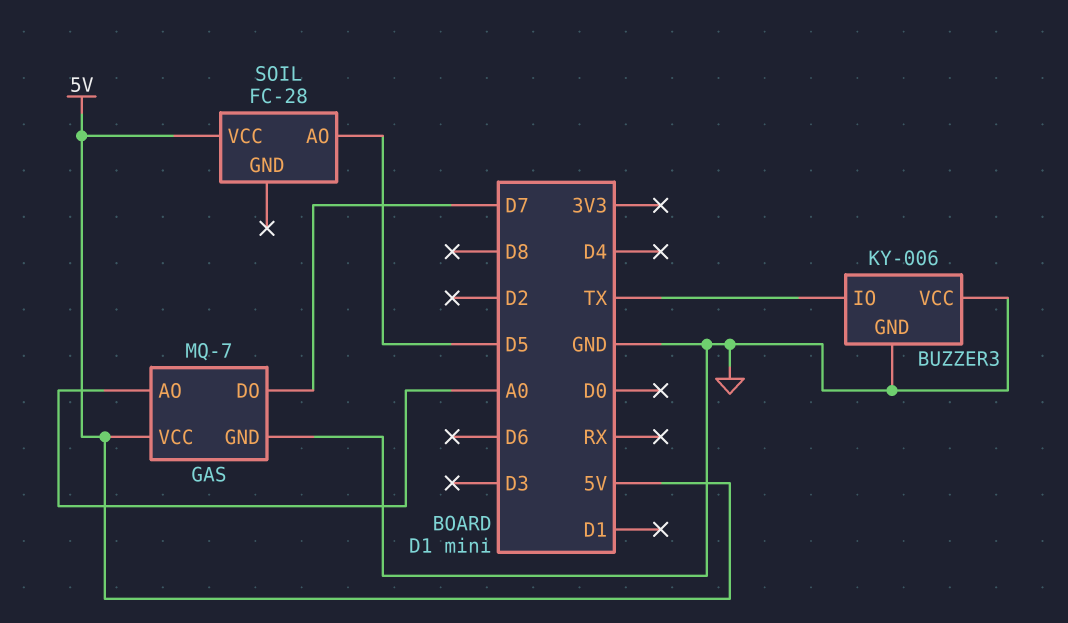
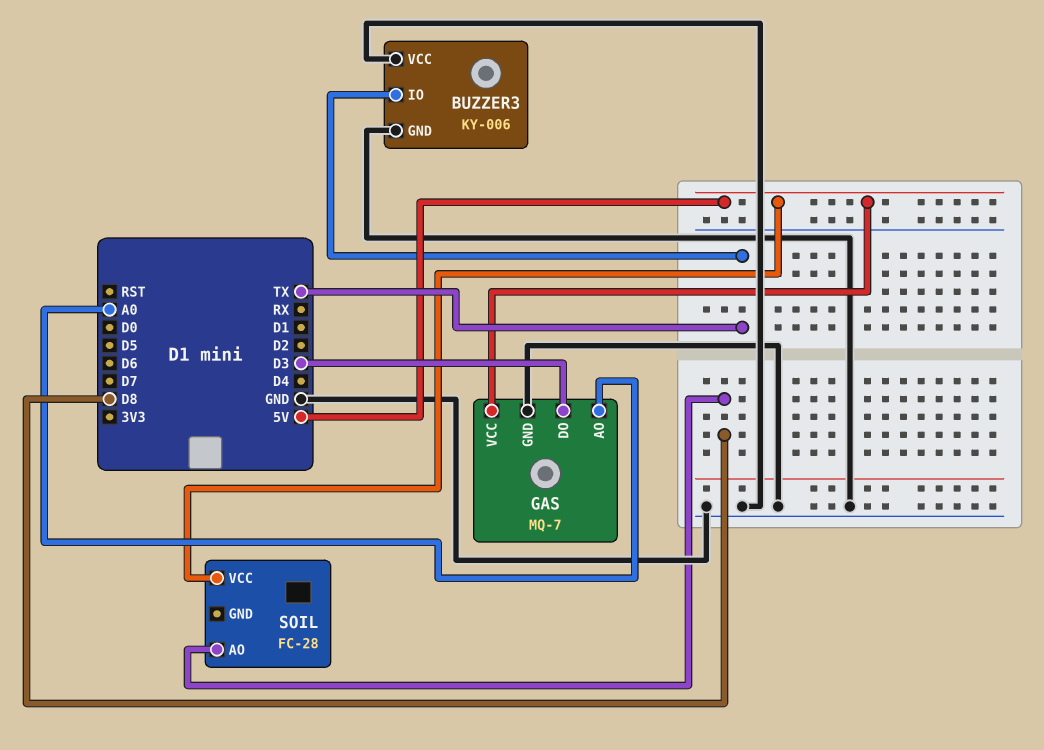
GAS pin DO: D7 -> D3
SOIL pin AO: D5 -> D8

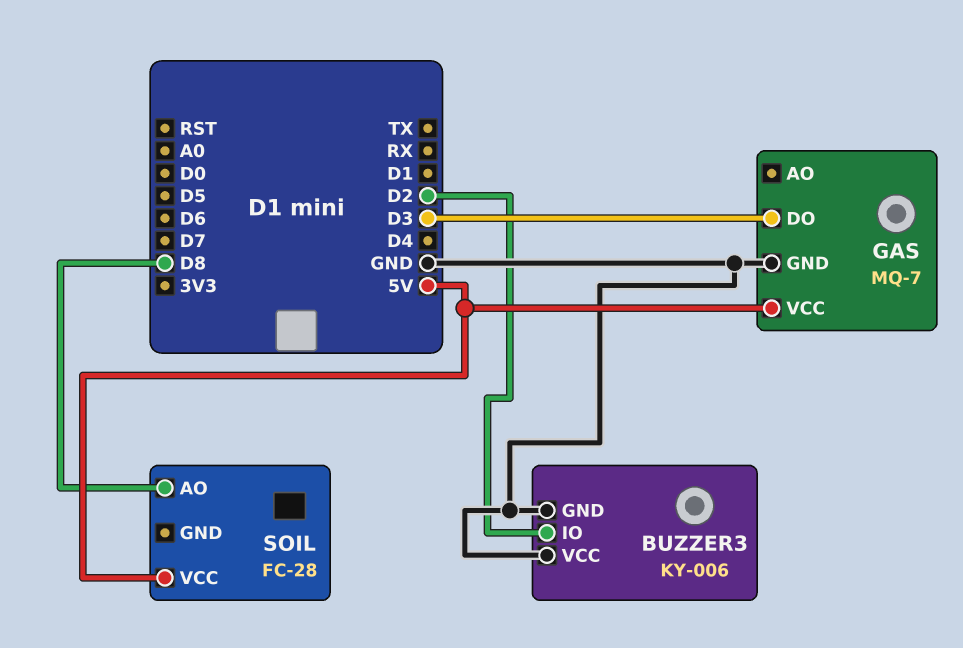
BUZZER3 pin IO: TX -> D2
GAS pin AO: A0 -> none

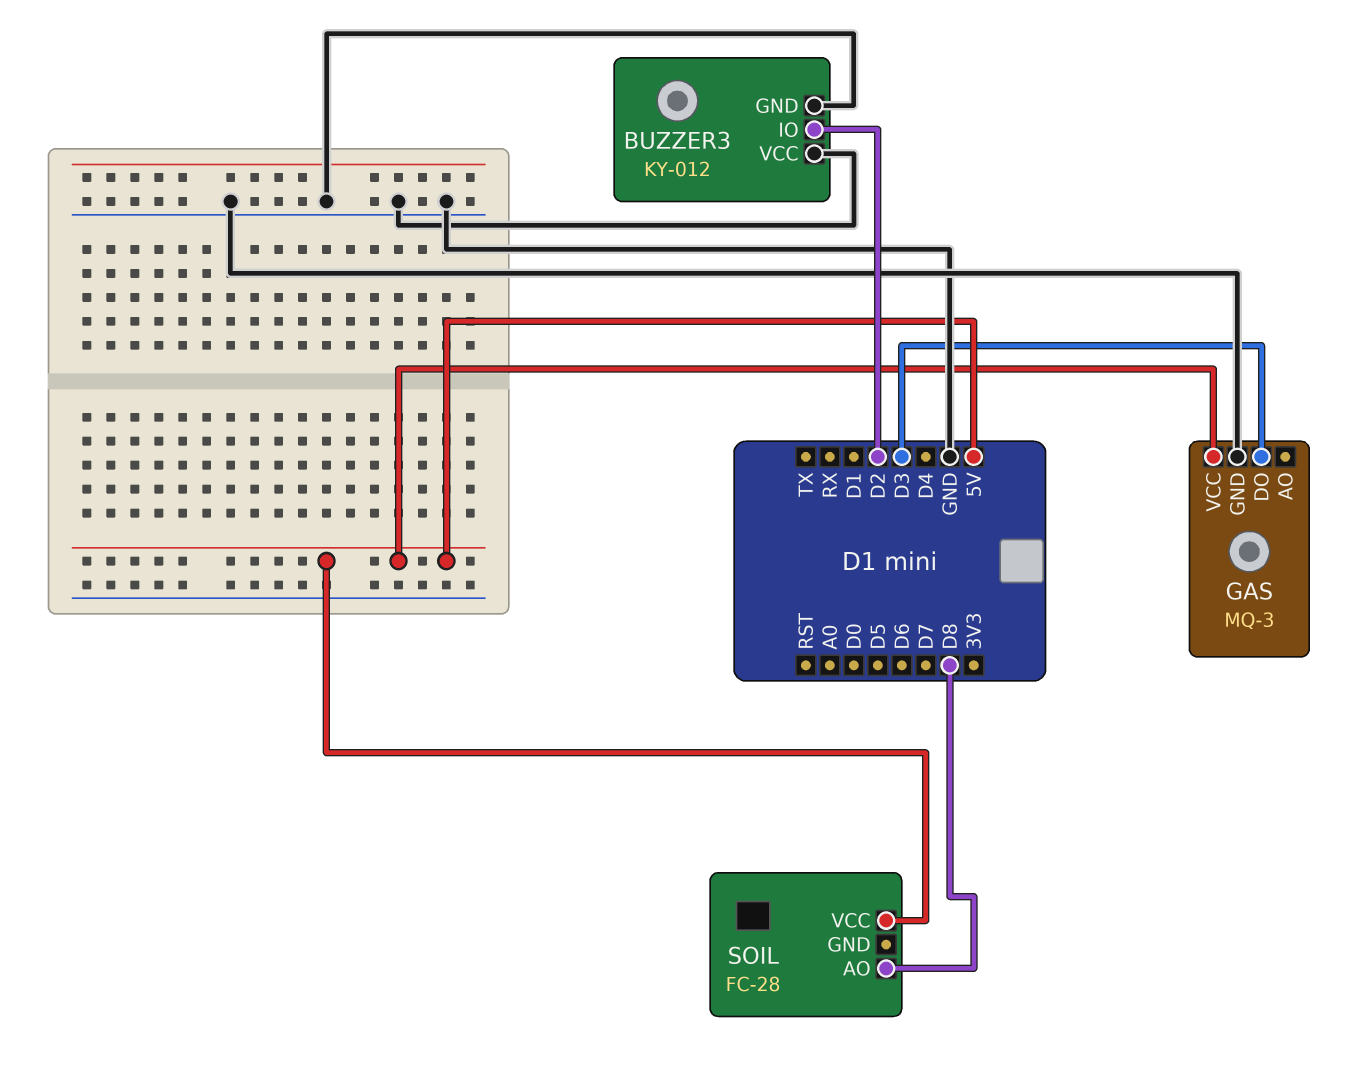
BUZZER3: KY-006 -> KY-012
GAS: MQ-7 -> MQ-3

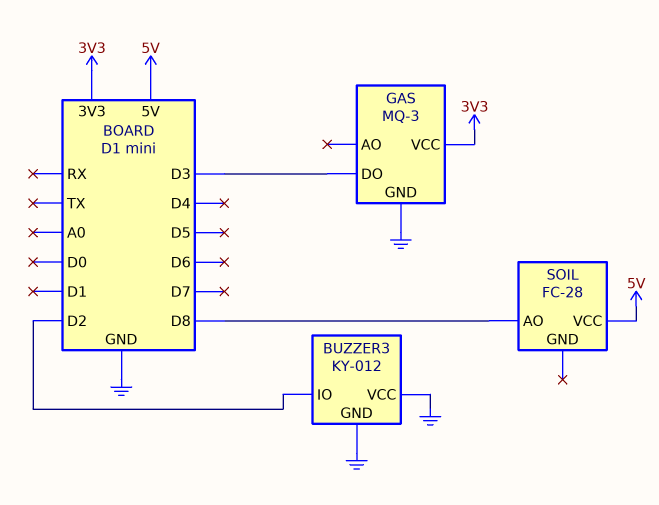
GAS pin VCC: 5V -> 3V3

